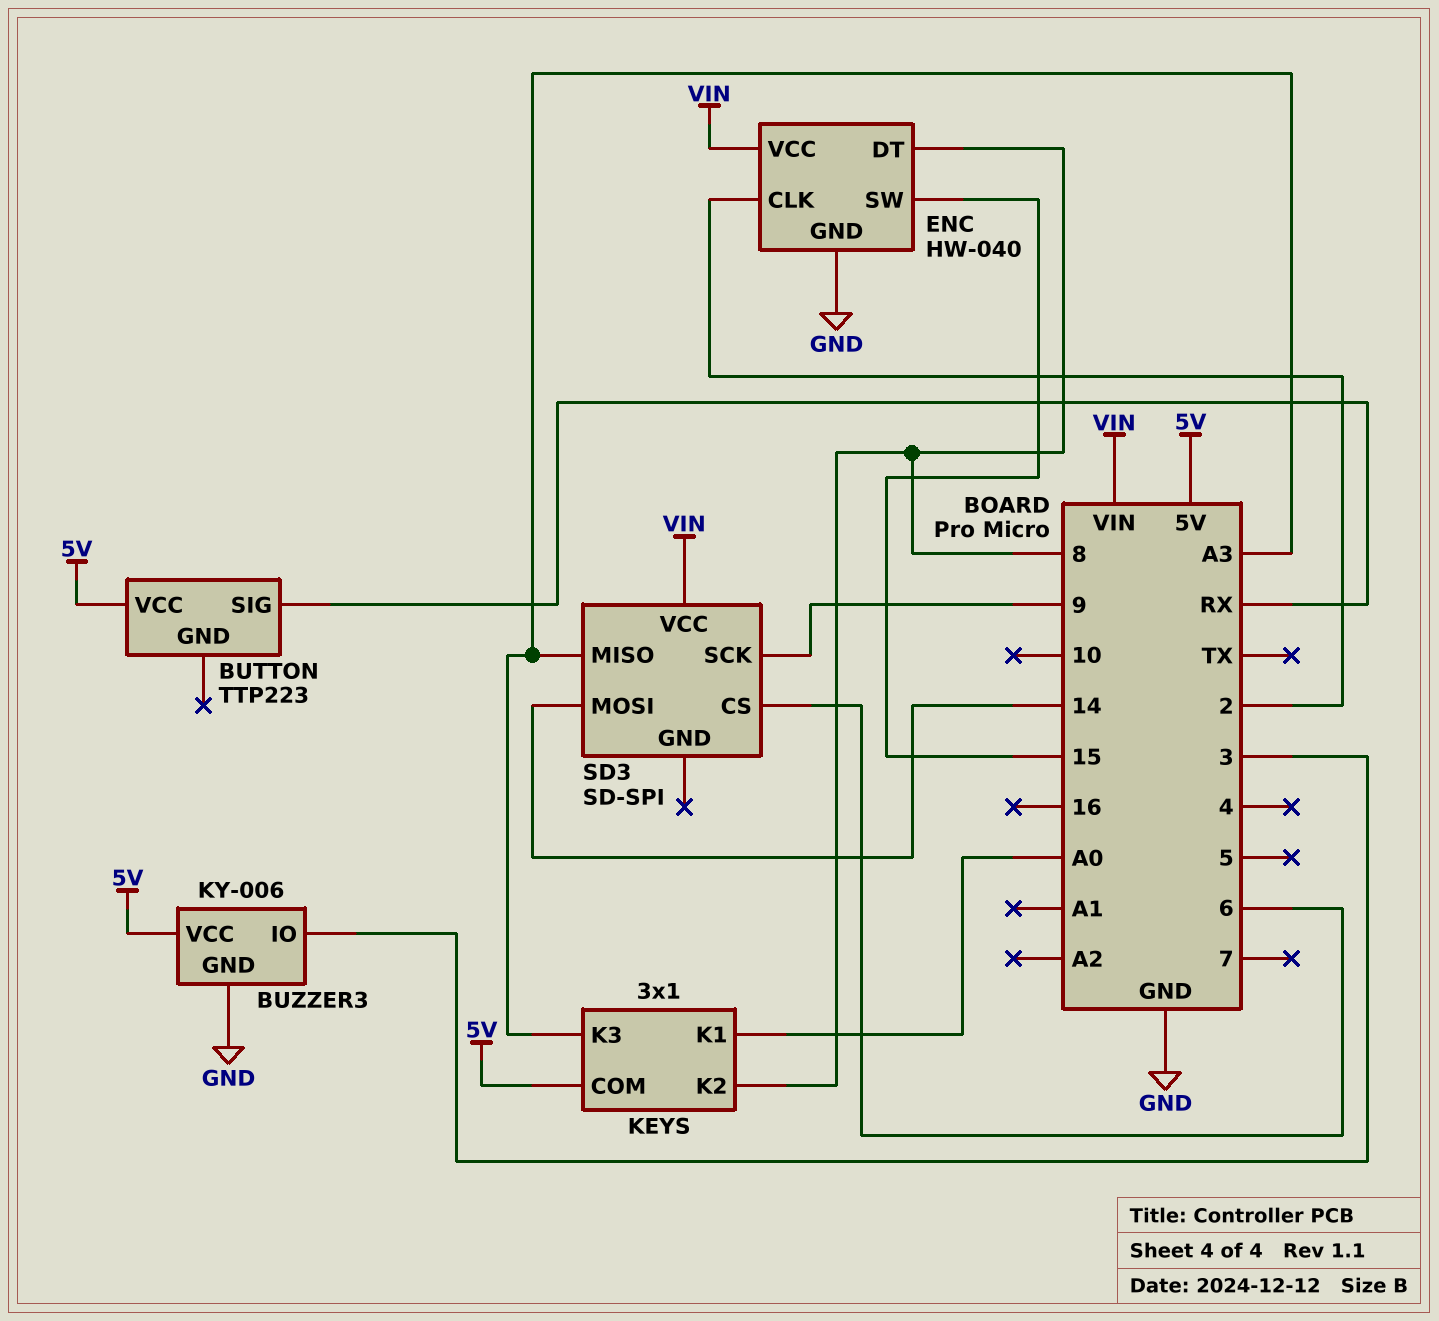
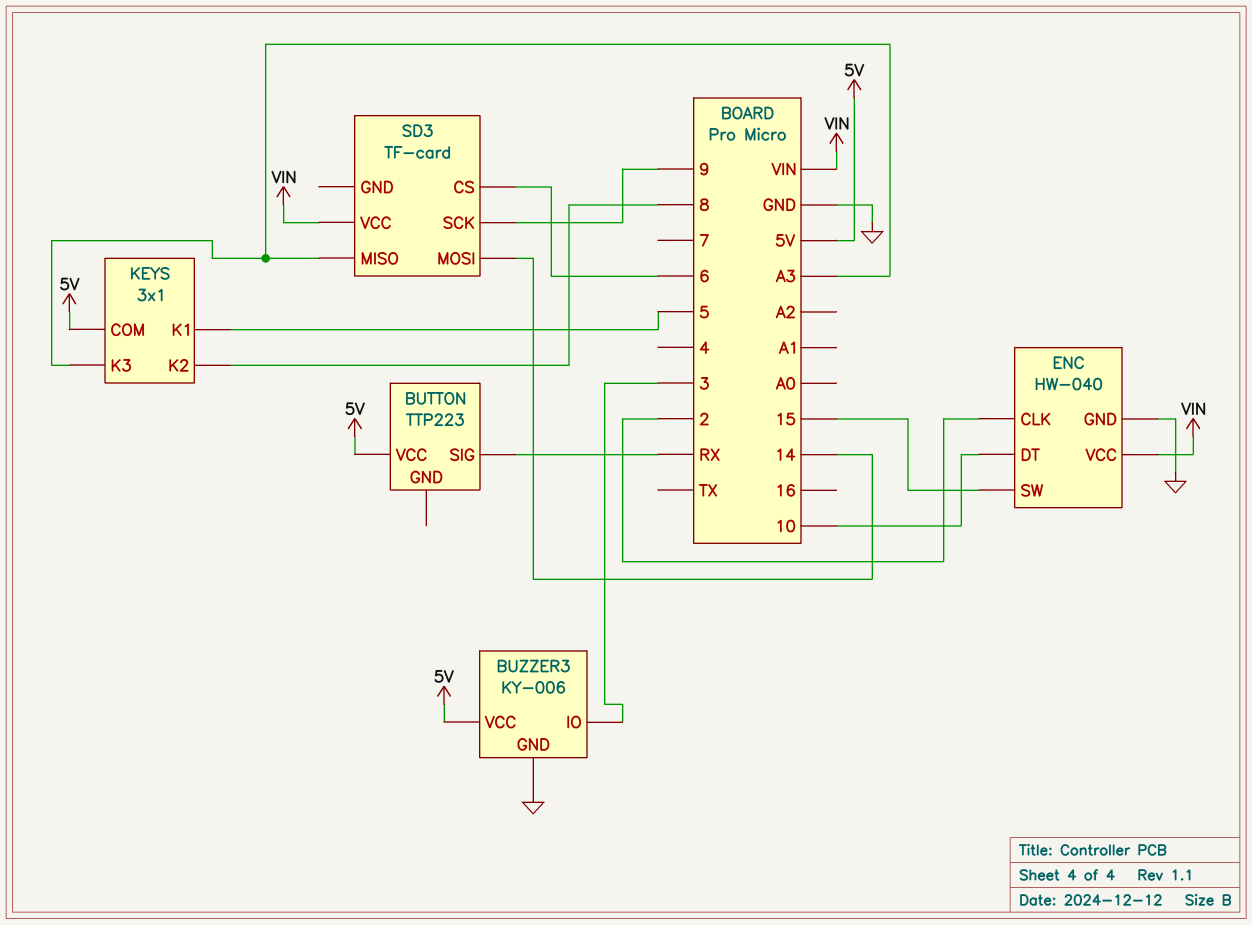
ENC pin DT: 8 -> 10
KEYS pin K1: A0 -> 5
SD3: SD-SPI -> TF-card

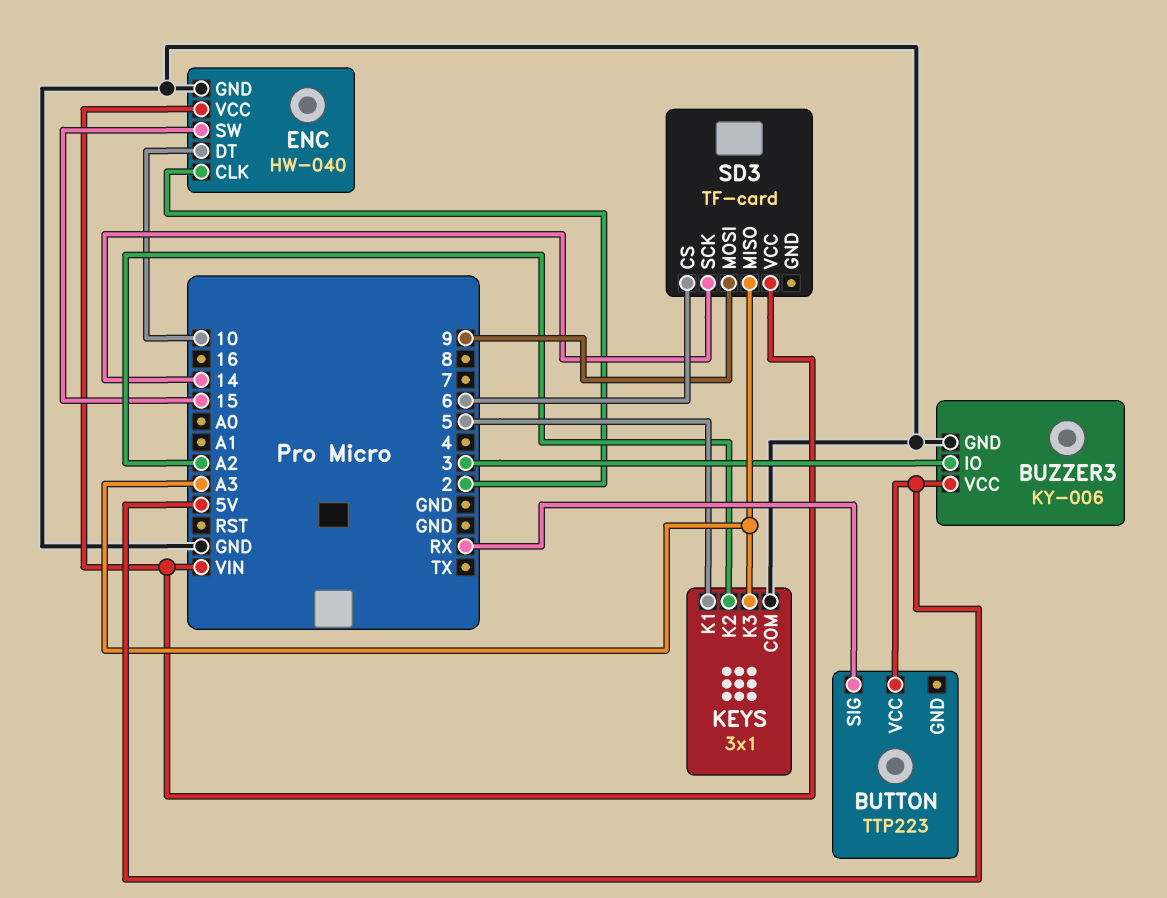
KEYS pin COM: 5V -> GND
KEYS pin K2: 8 -> A2
SD3 pin MOSI: 14 -> 9
SD3 pin SCK: 9 -> 14

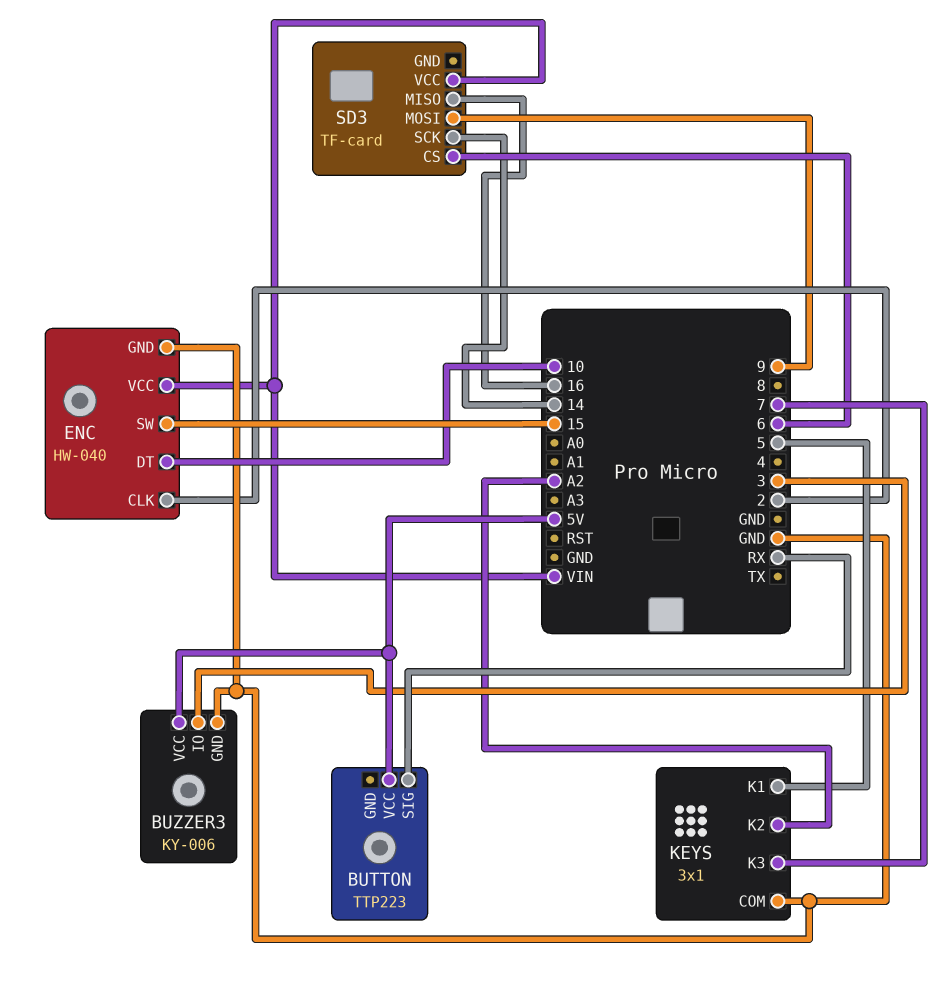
KEYS pin K3: A3 -> 7
SD3 pin MISO: A3 -> 16

